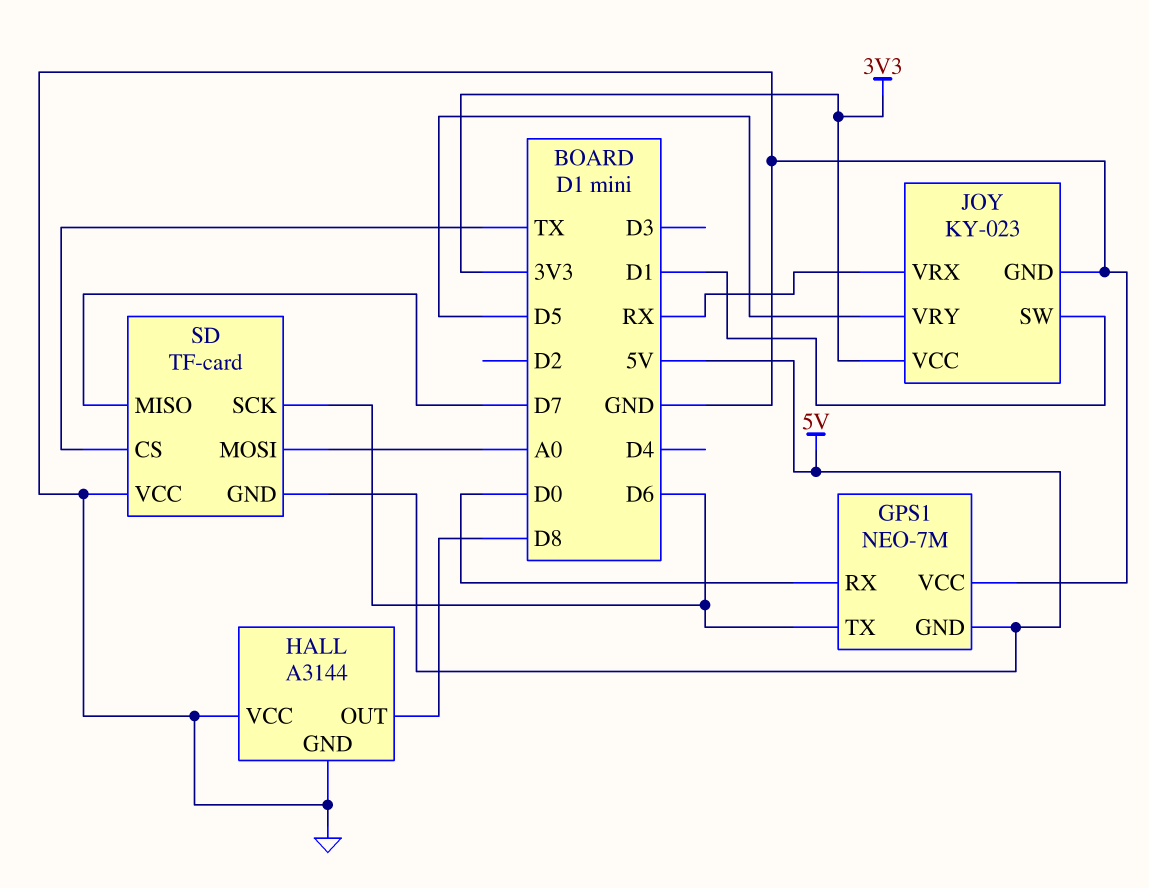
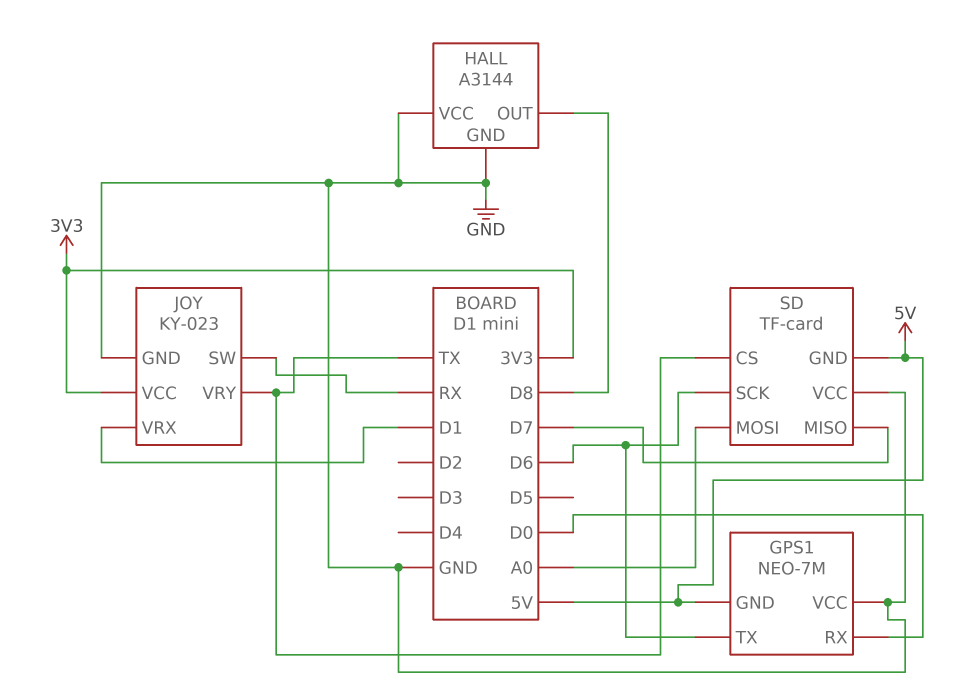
JOY pin SW: D1 -> RX
JOY pin VRX: RX -> D1
JOY pin VRY: D5 -> TX

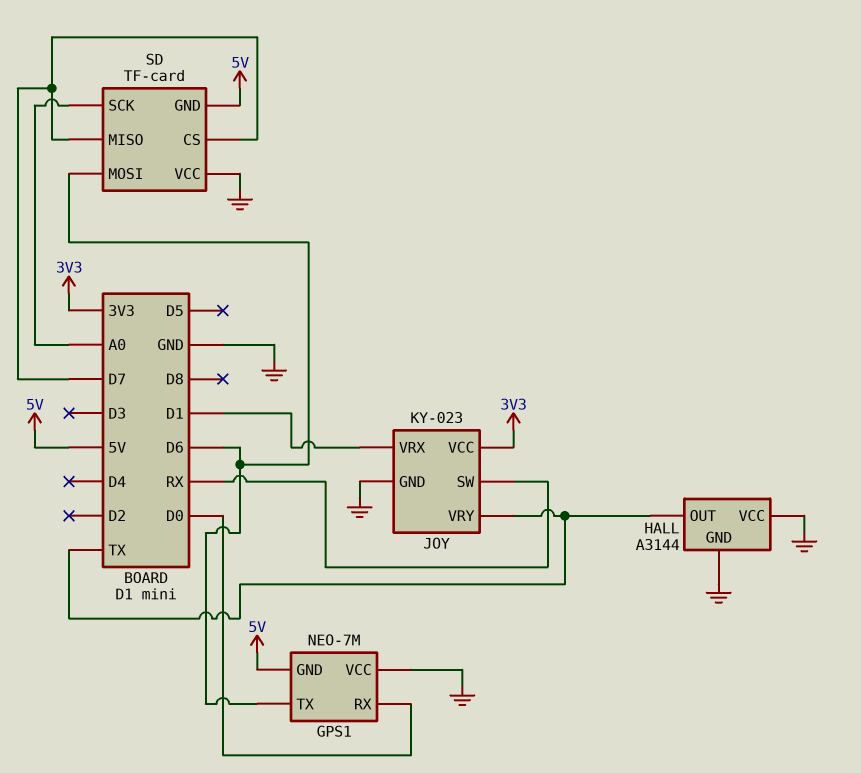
HALL pin OUT: D8 -> TX
SD pin CS: TX -> D7
SD pin MOSI: A0 -> D6
SD pin SCK: D6 -> A0

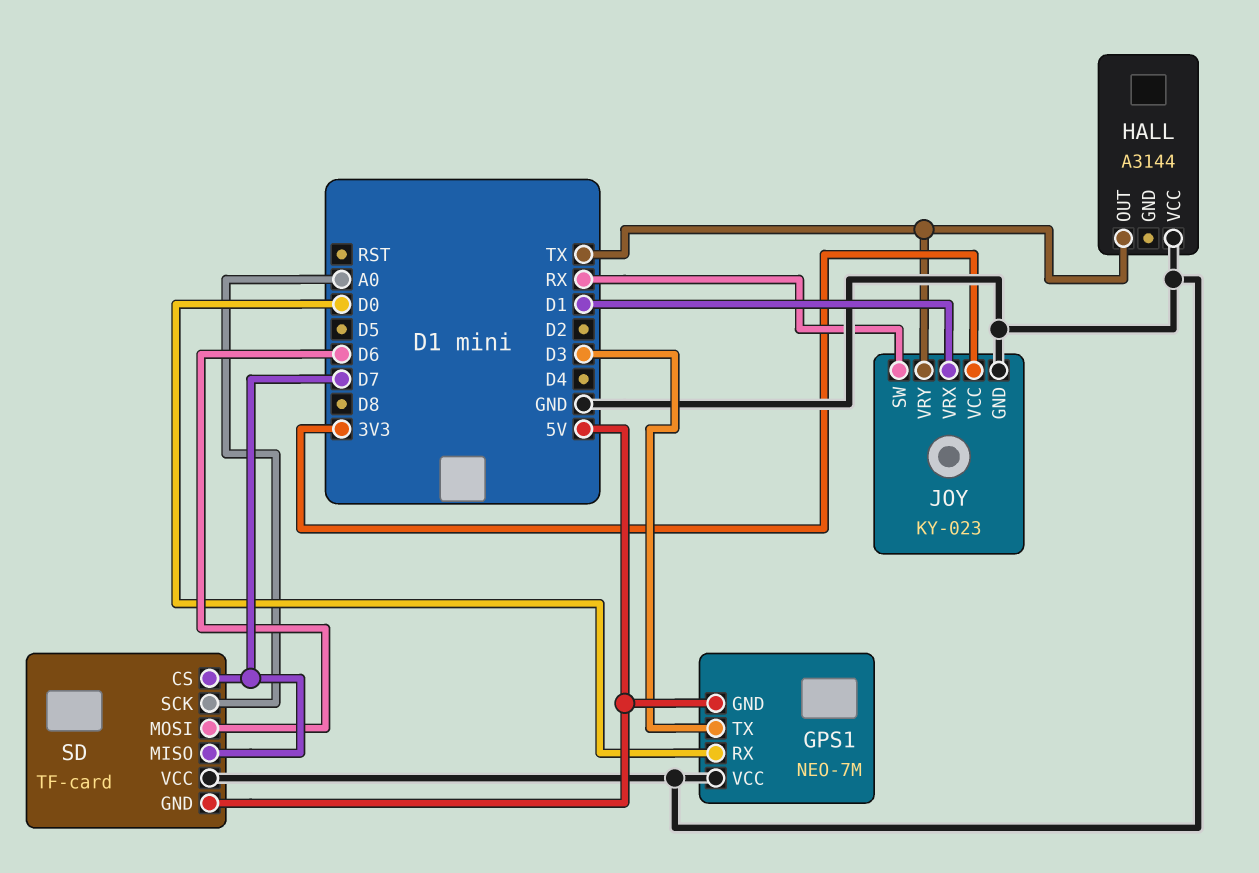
GPS1 pin TX: D6 -> D3
HALL pin GND: GND -> none

